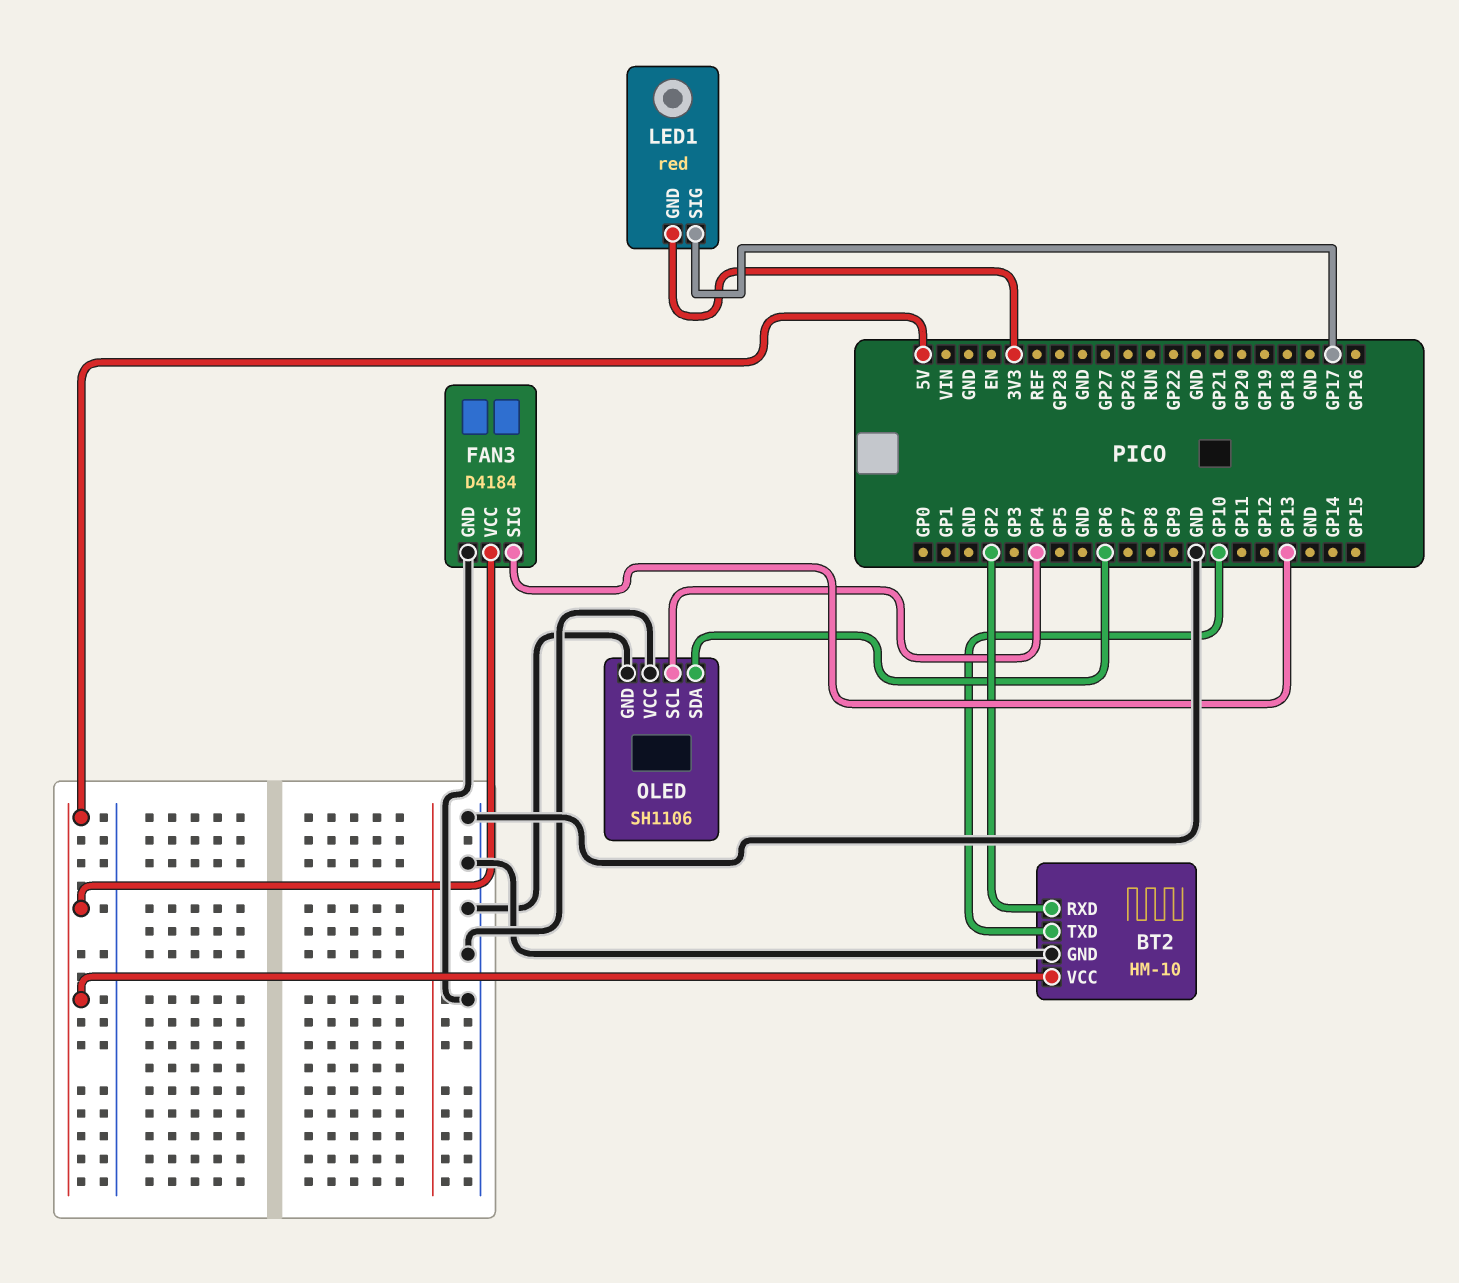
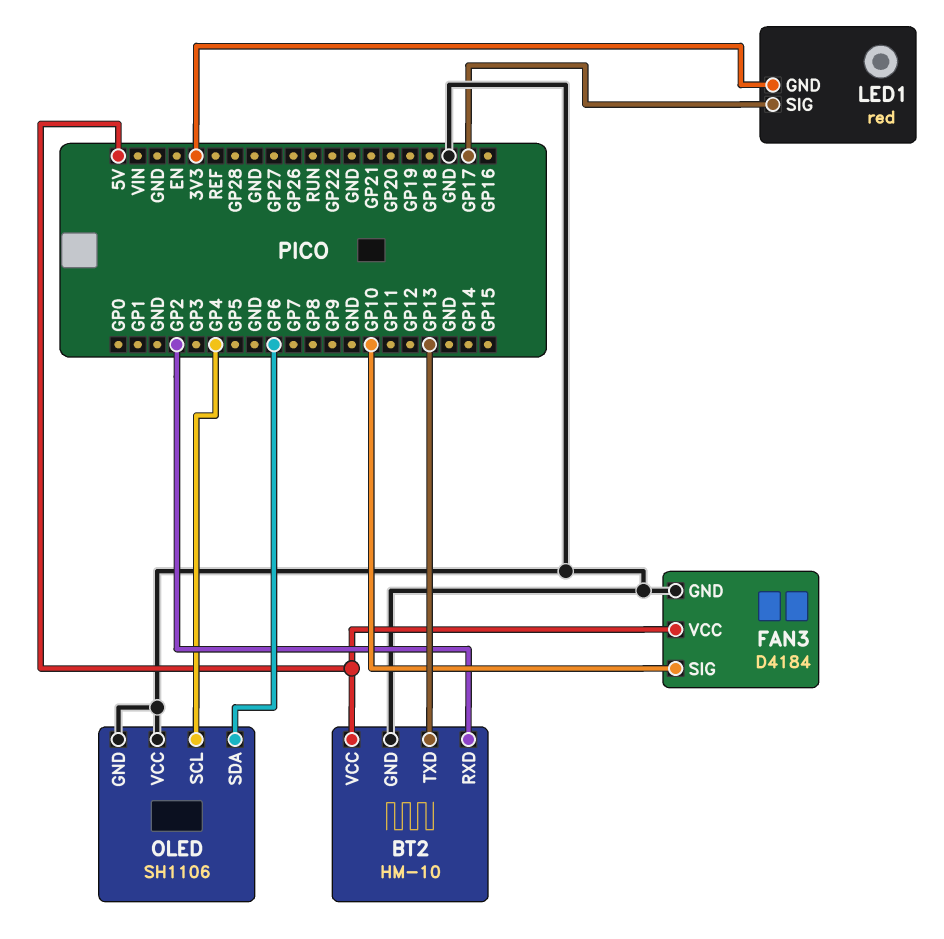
BT2 pin TXD: GP10 -> GP13
FAN3 pin SIG: GP13 -> GP10

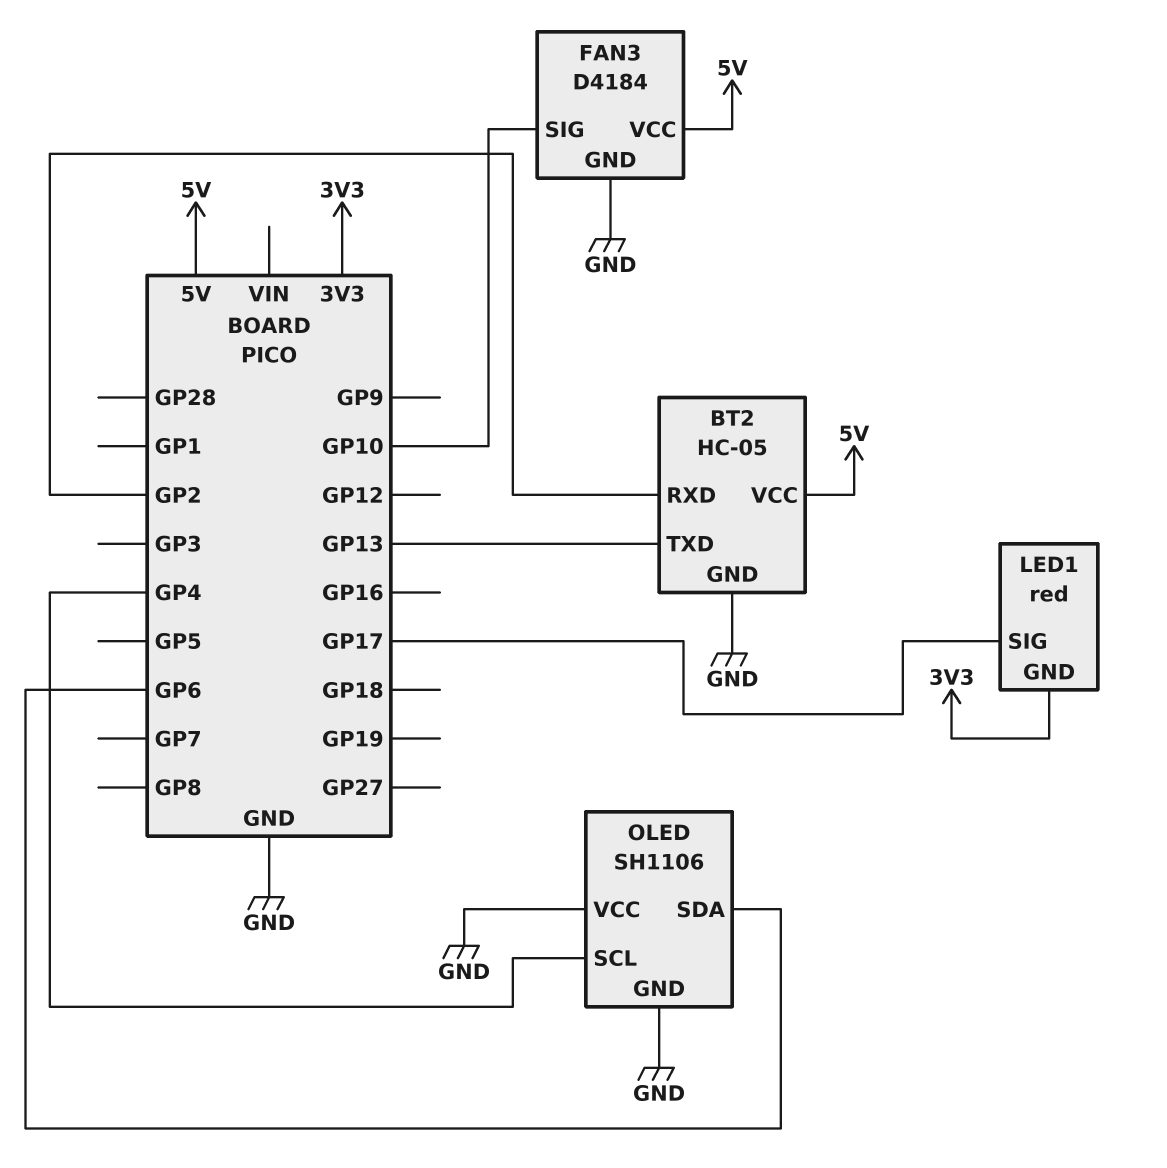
BT2: HM-10 -> HC-05

